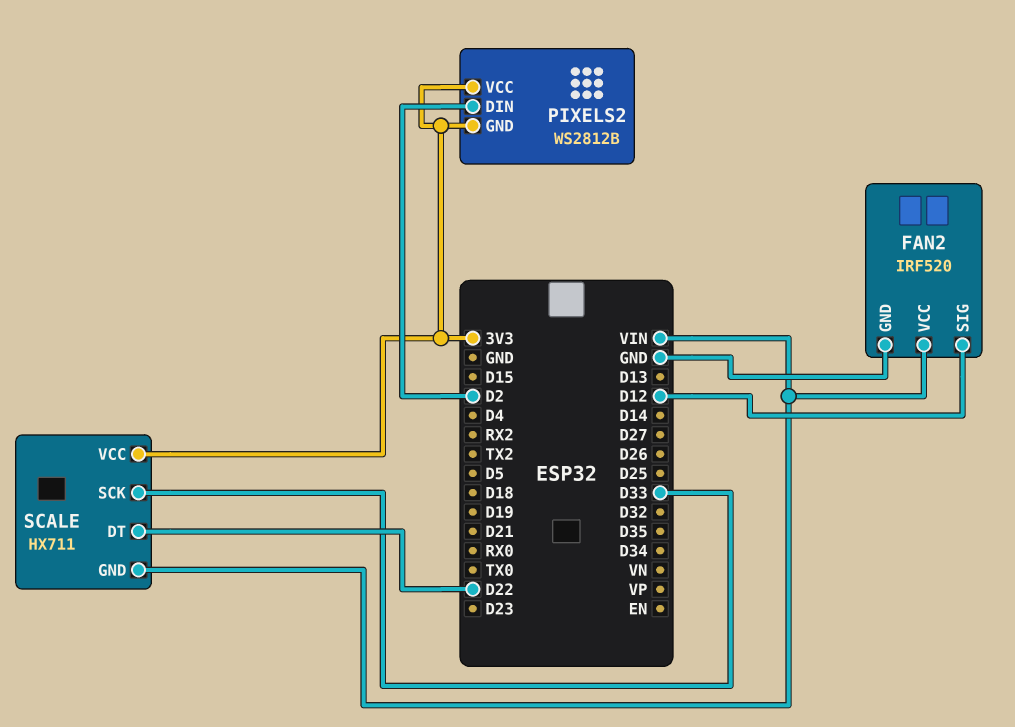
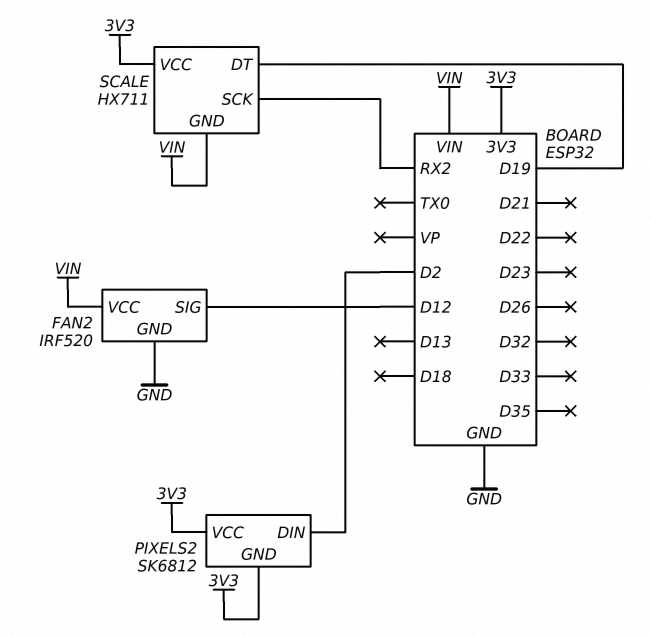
PIXELS2: WS2812B -> SK6812
SCALE pin DT: D22 -> D19
SCALE pin SCK: D33 -> RX2

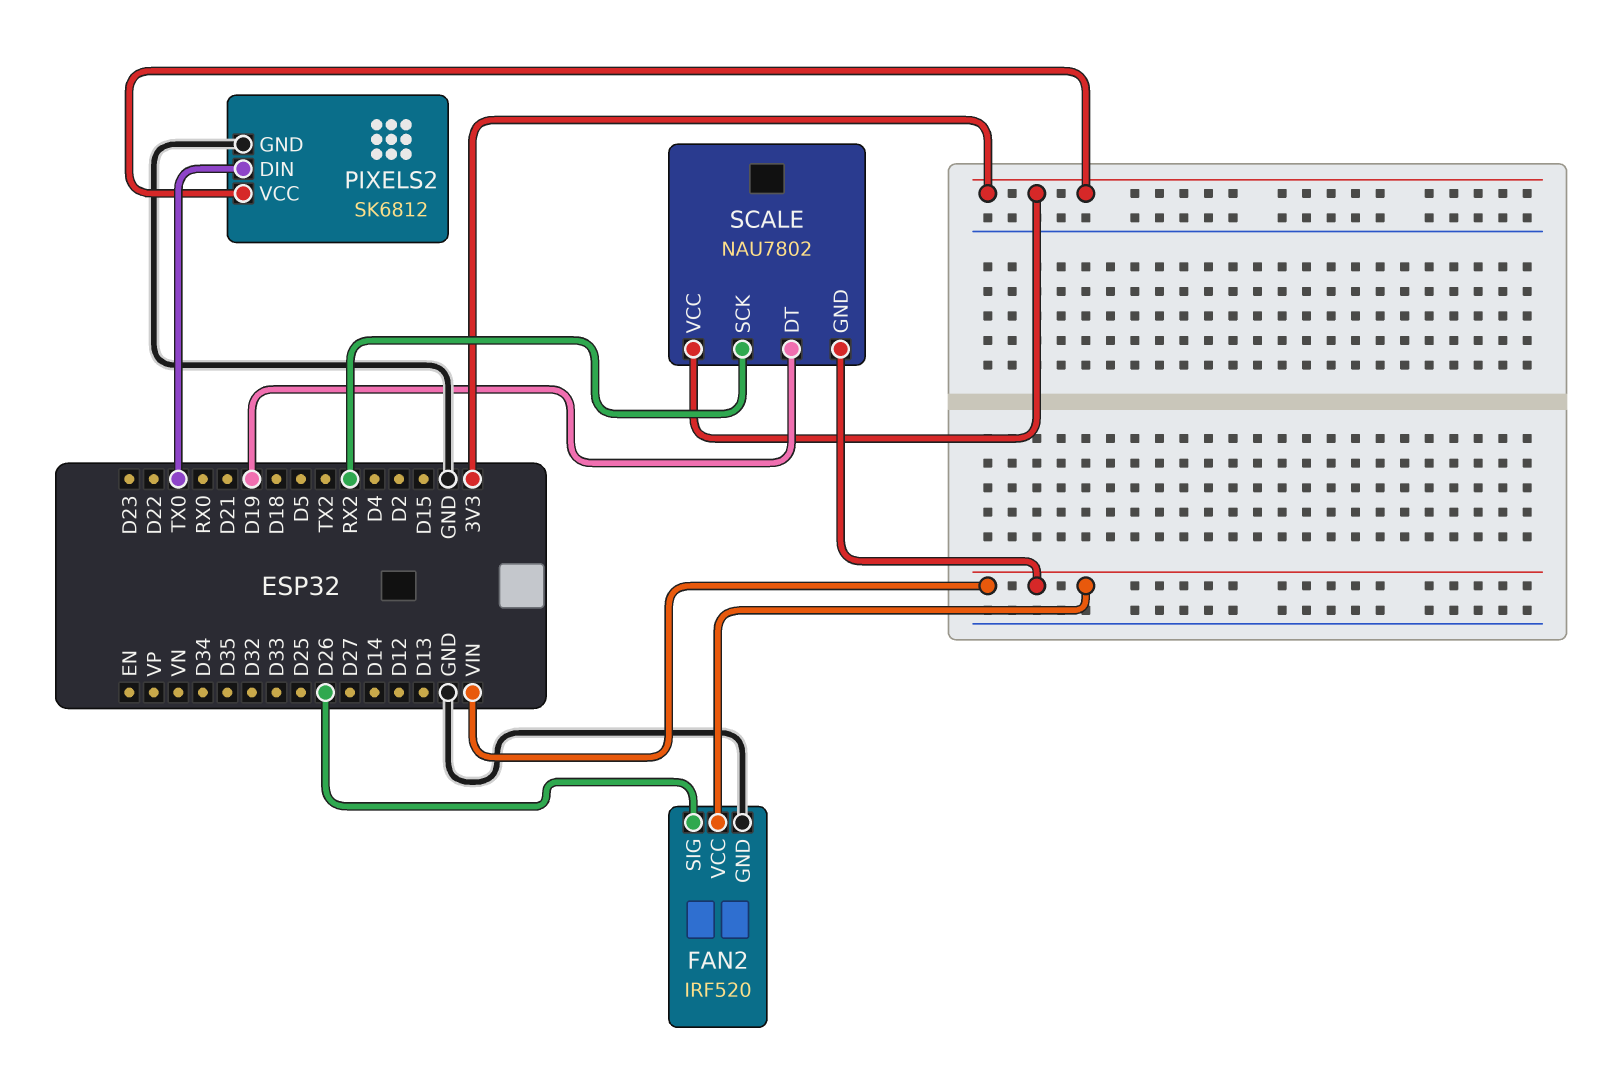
FAN2 pin SIG: D12 -> D26
PIXELS2 pin DIN: D2 -> TX0
PIXELS2 pin GND: 3V3 -> GND
SCALE: HX711 -> NAU7802

